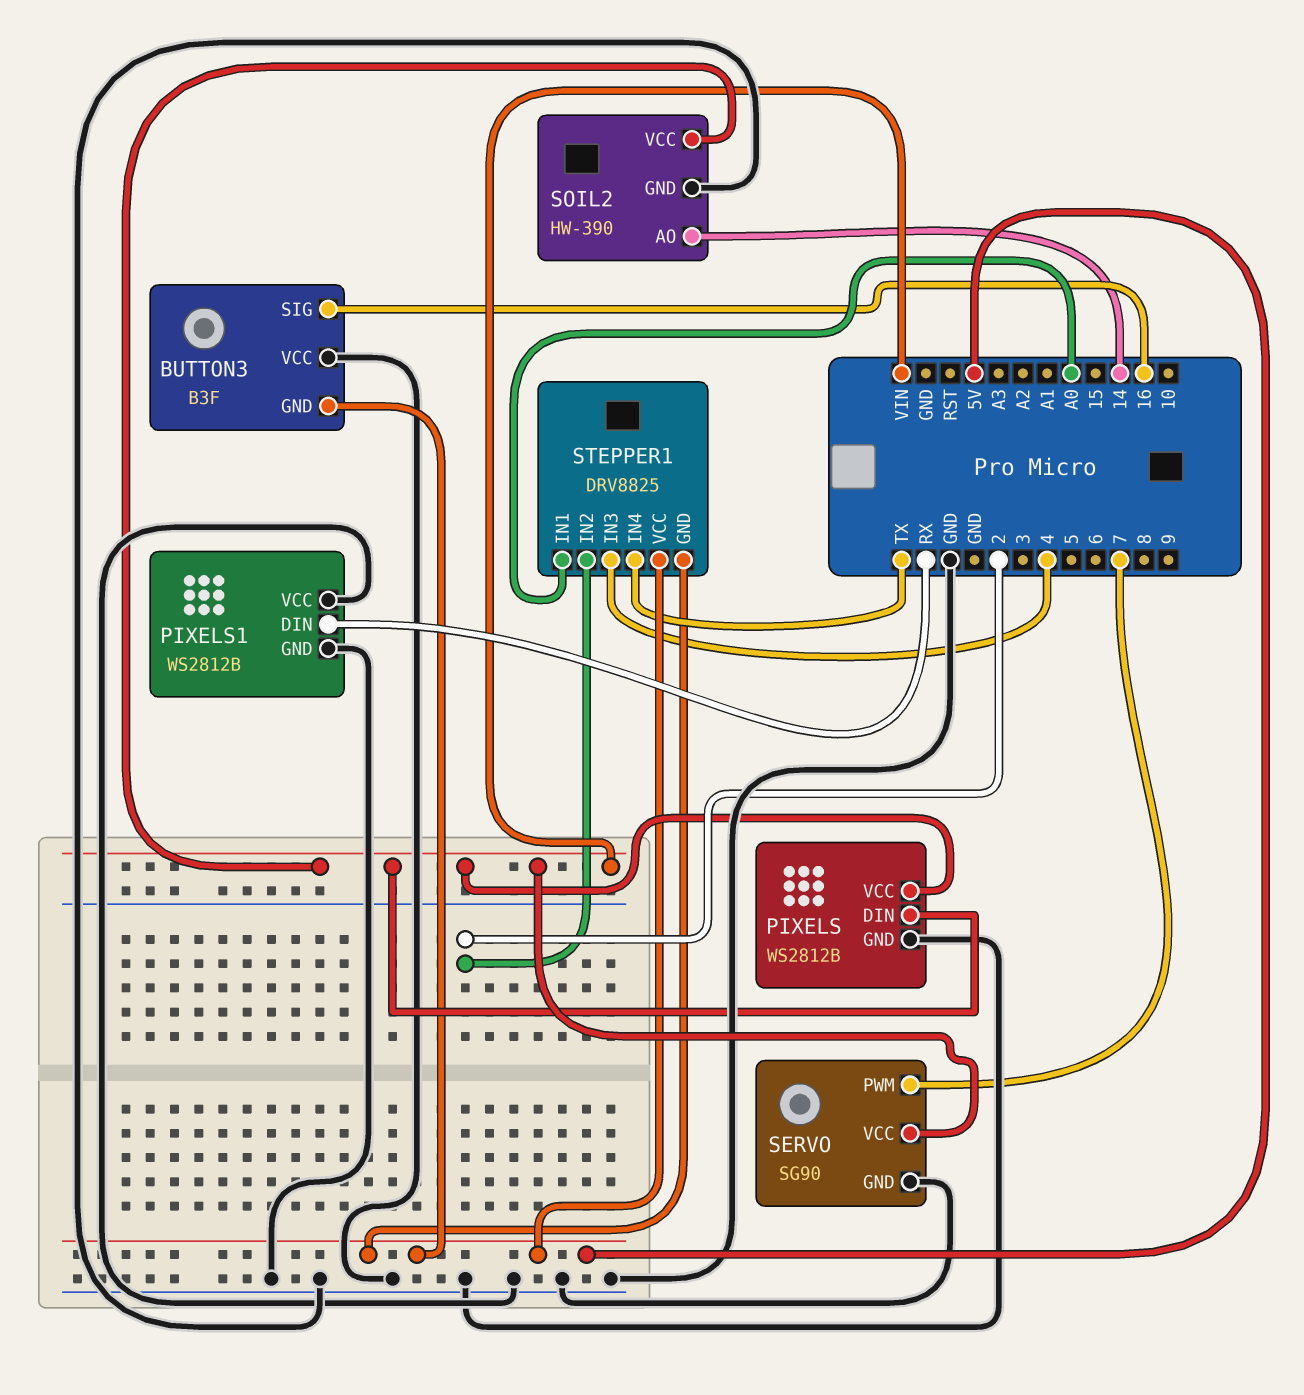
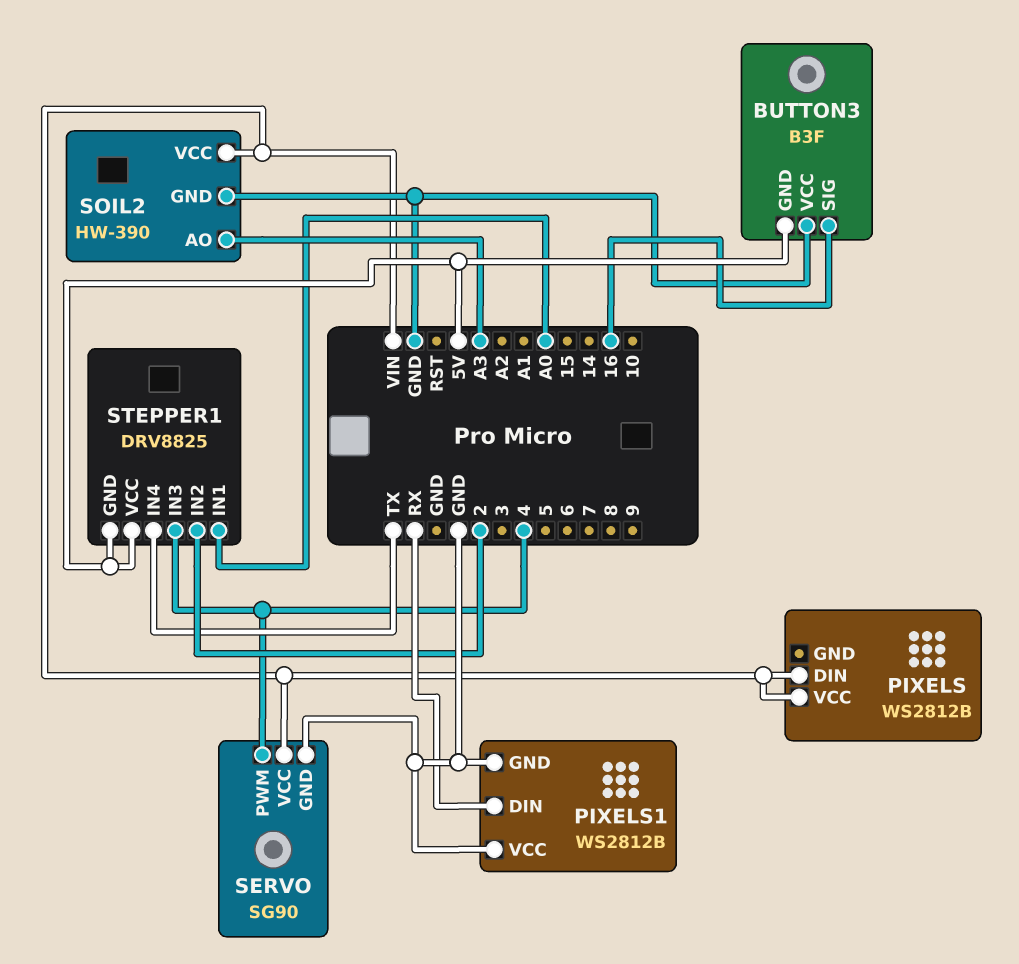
PIXELS pin GND: GND -> none
SERVO pin PWM: 7 -> 4
SOIL2 pin AO: 14 -> A3

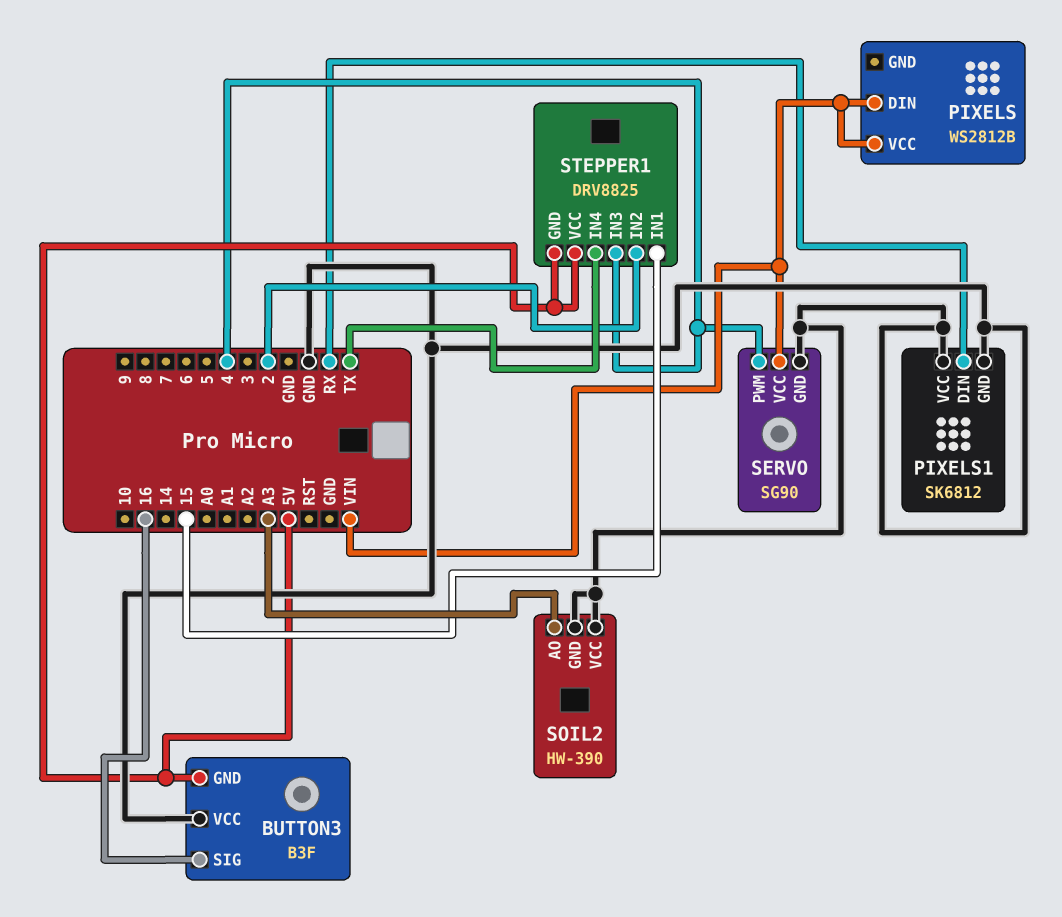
PIXELS1: WS2812B -> SK6812
SOIL2 pin VCC: VIN -> GND
STEPPER1 pin IN1: A0 -> 15

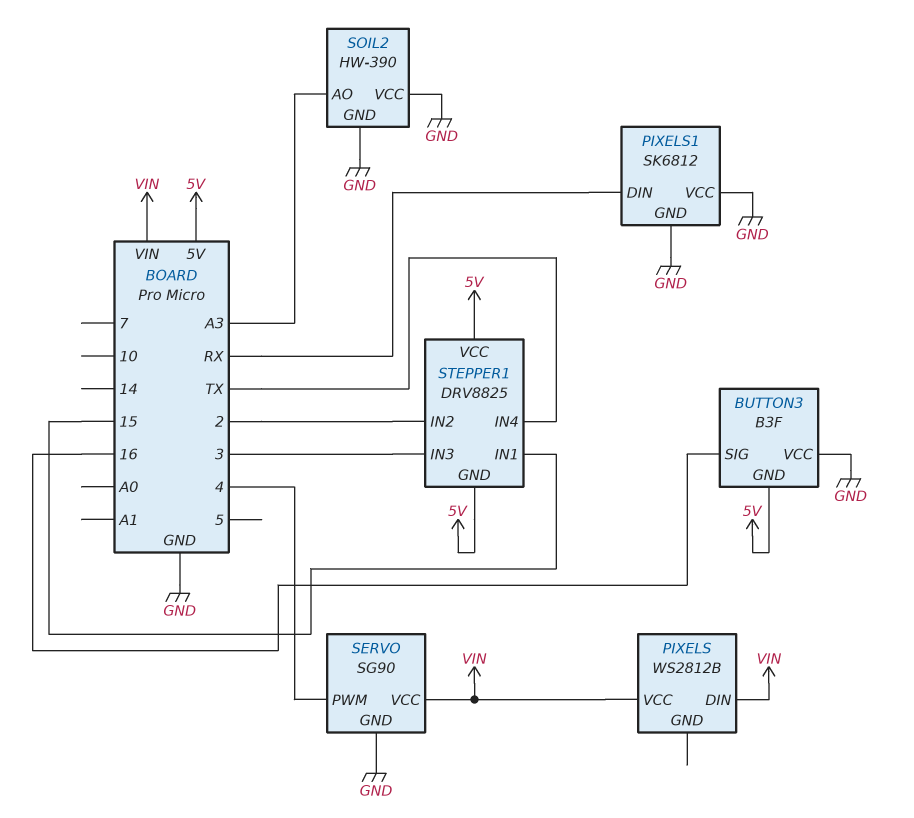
STEPPER1 pin IN3: 4 -> 3

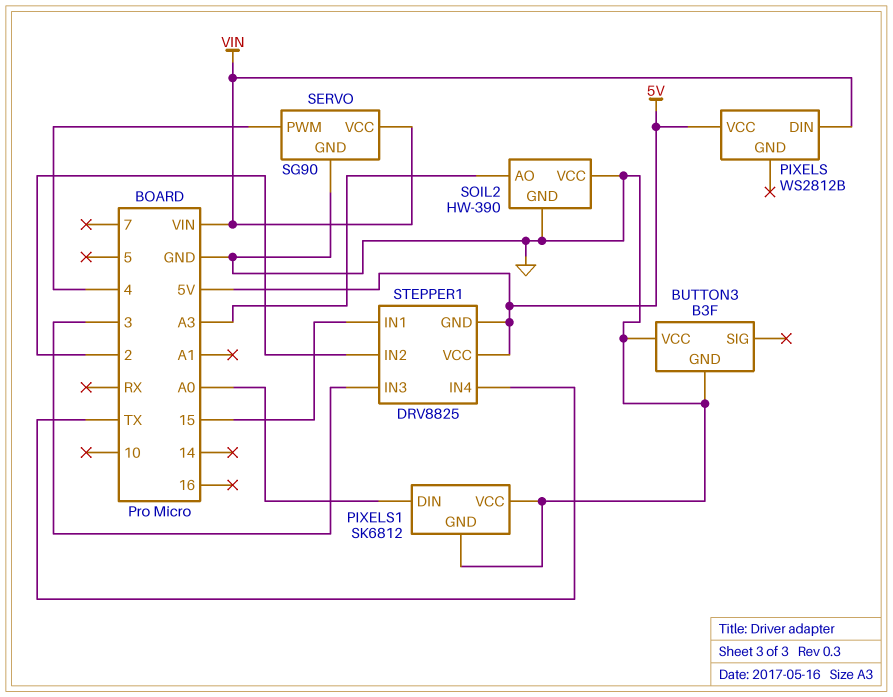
BUTTON3 pin GND: 5V -> GND
BUTTON3 pin SIG: 16 -> none
PIXELS pin VCC: VIN -> 5V
PIXELS1 pin DIN: RX -> A0

